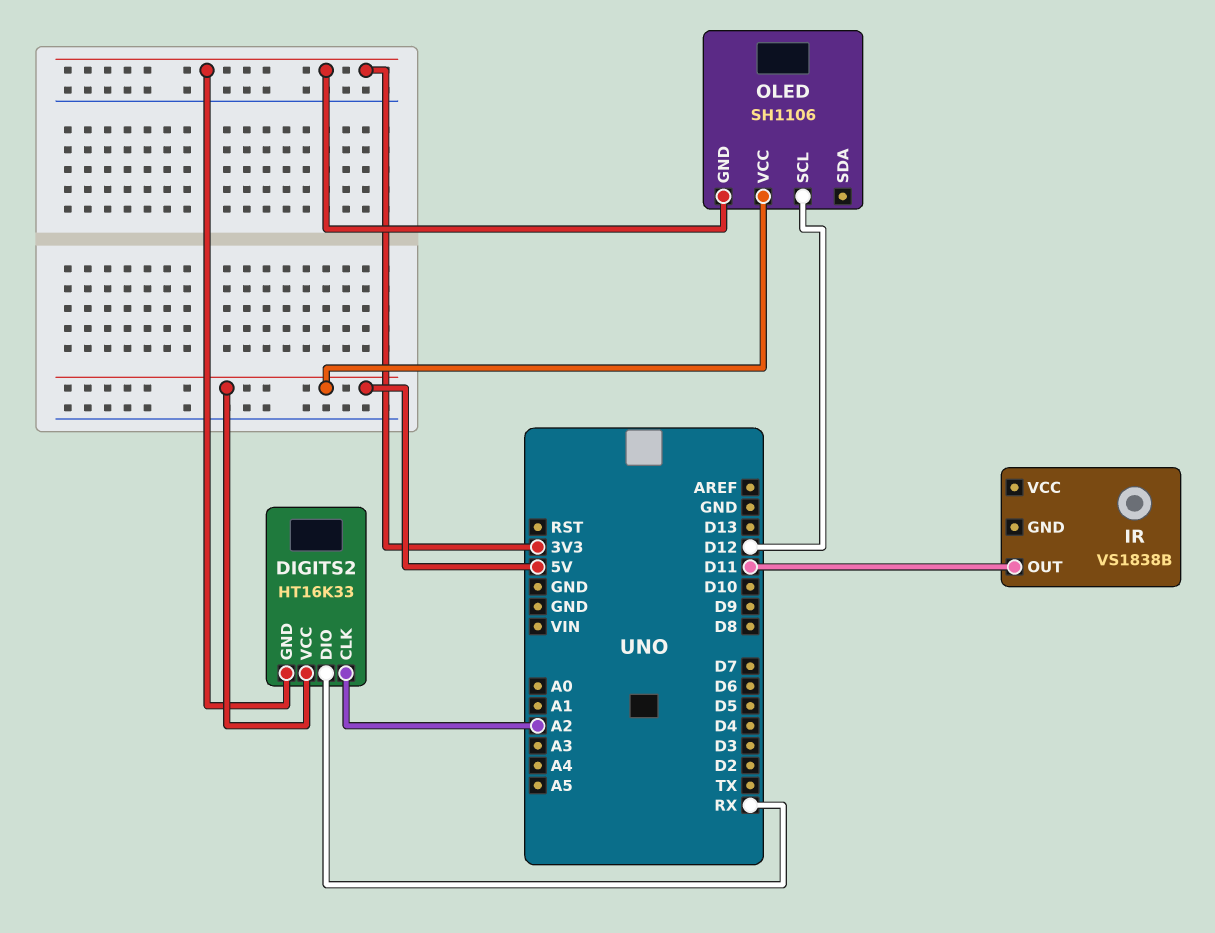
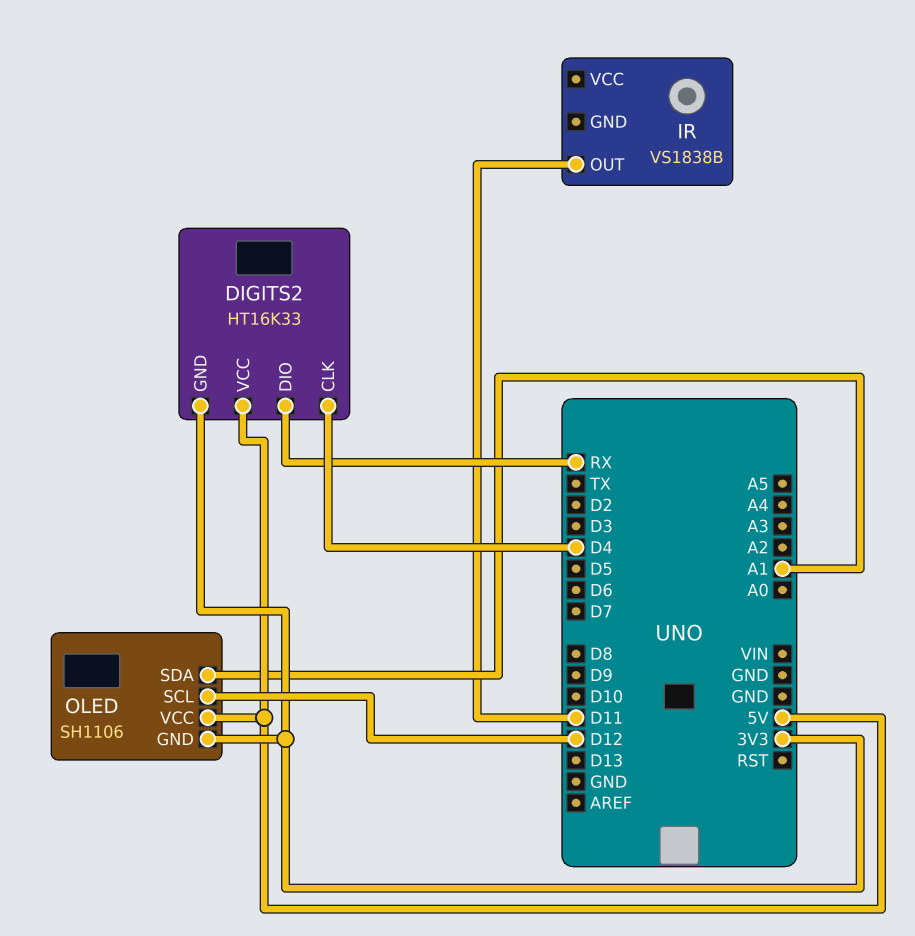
DIGITS2 pin CLK: A2 -> D4
OLED pin SDA: none -> A1

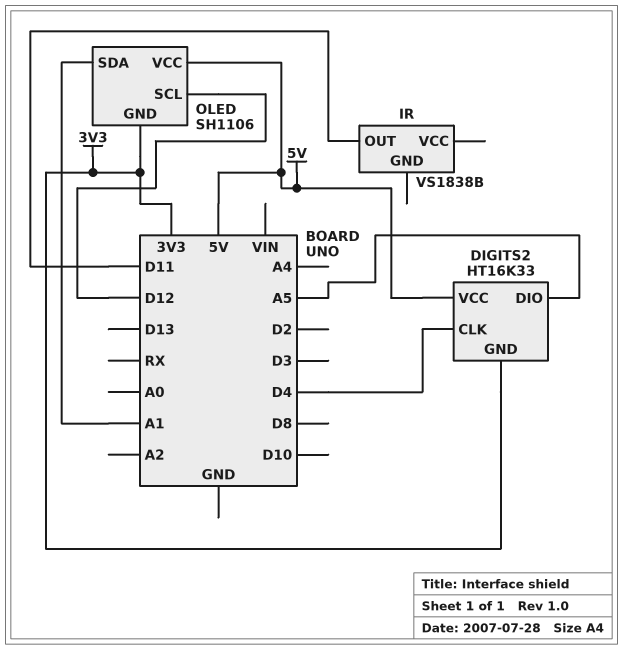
DIGITS2 pin DIO: RX -> A5

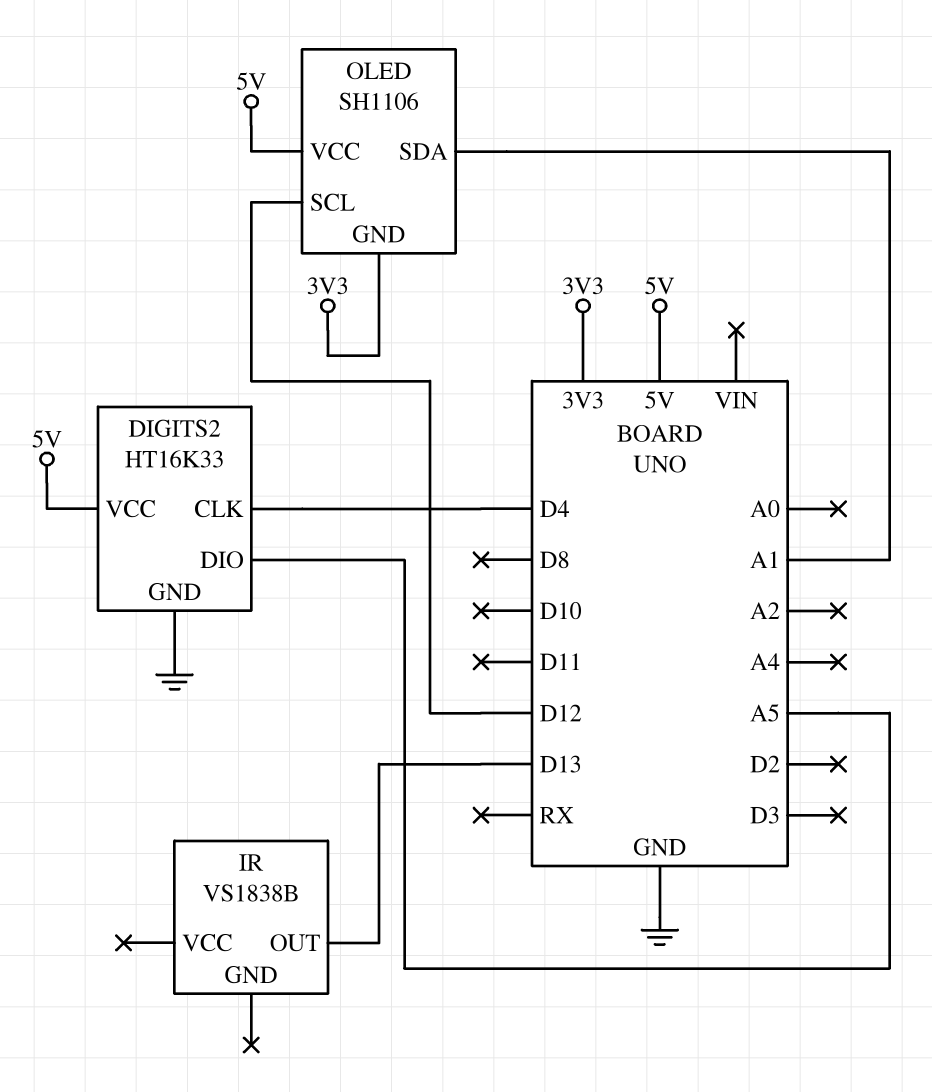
DIGITS2 pin GND: 3V3 -> GND
IR pin OUT: D11 -> D13

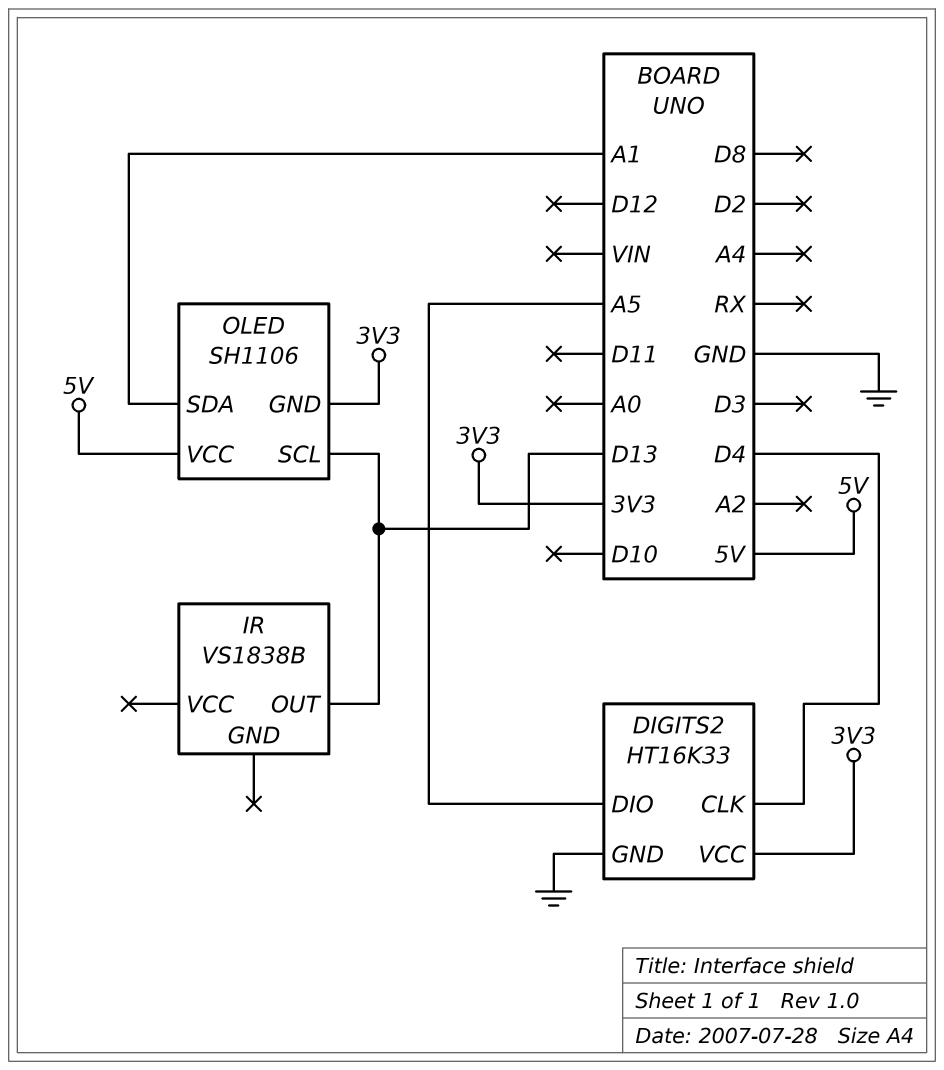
DIGITS2 pin VCC: 5V -> 3V3
OLED pin SCL: D12 -> D13

